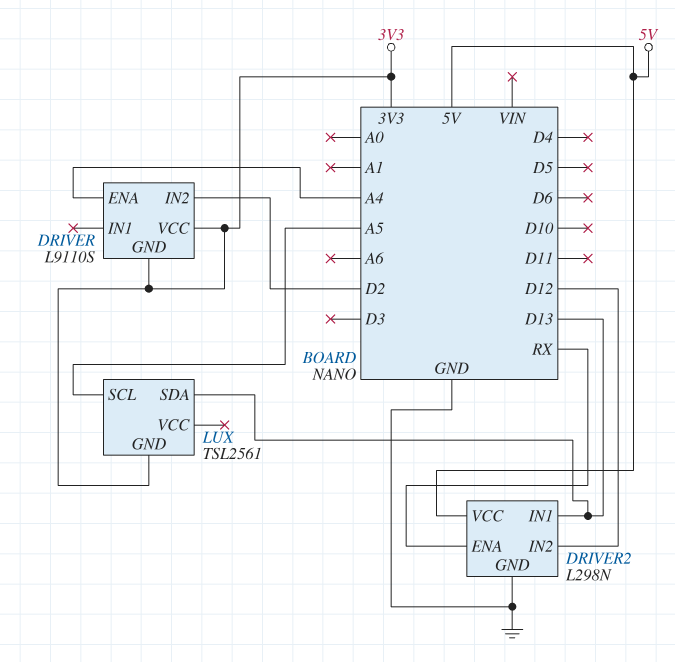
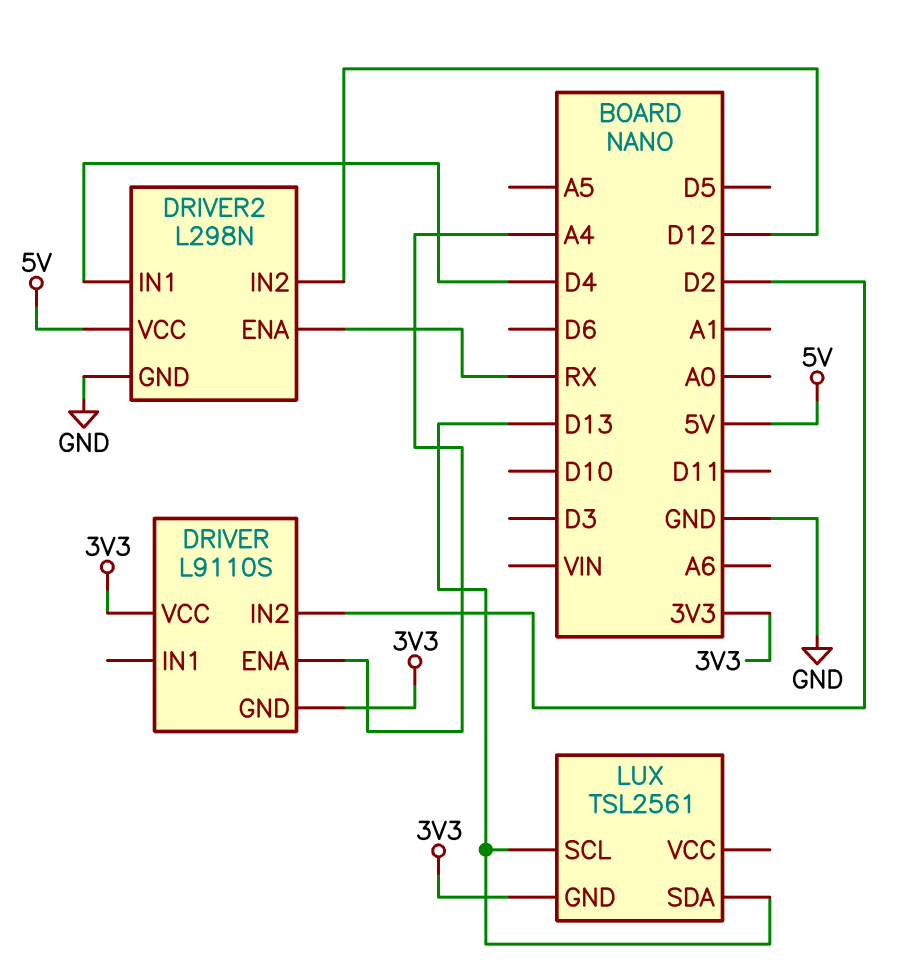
DRIVER2 pin IN1: D13 -> D4
LUX pin SCL: A5 -> D13

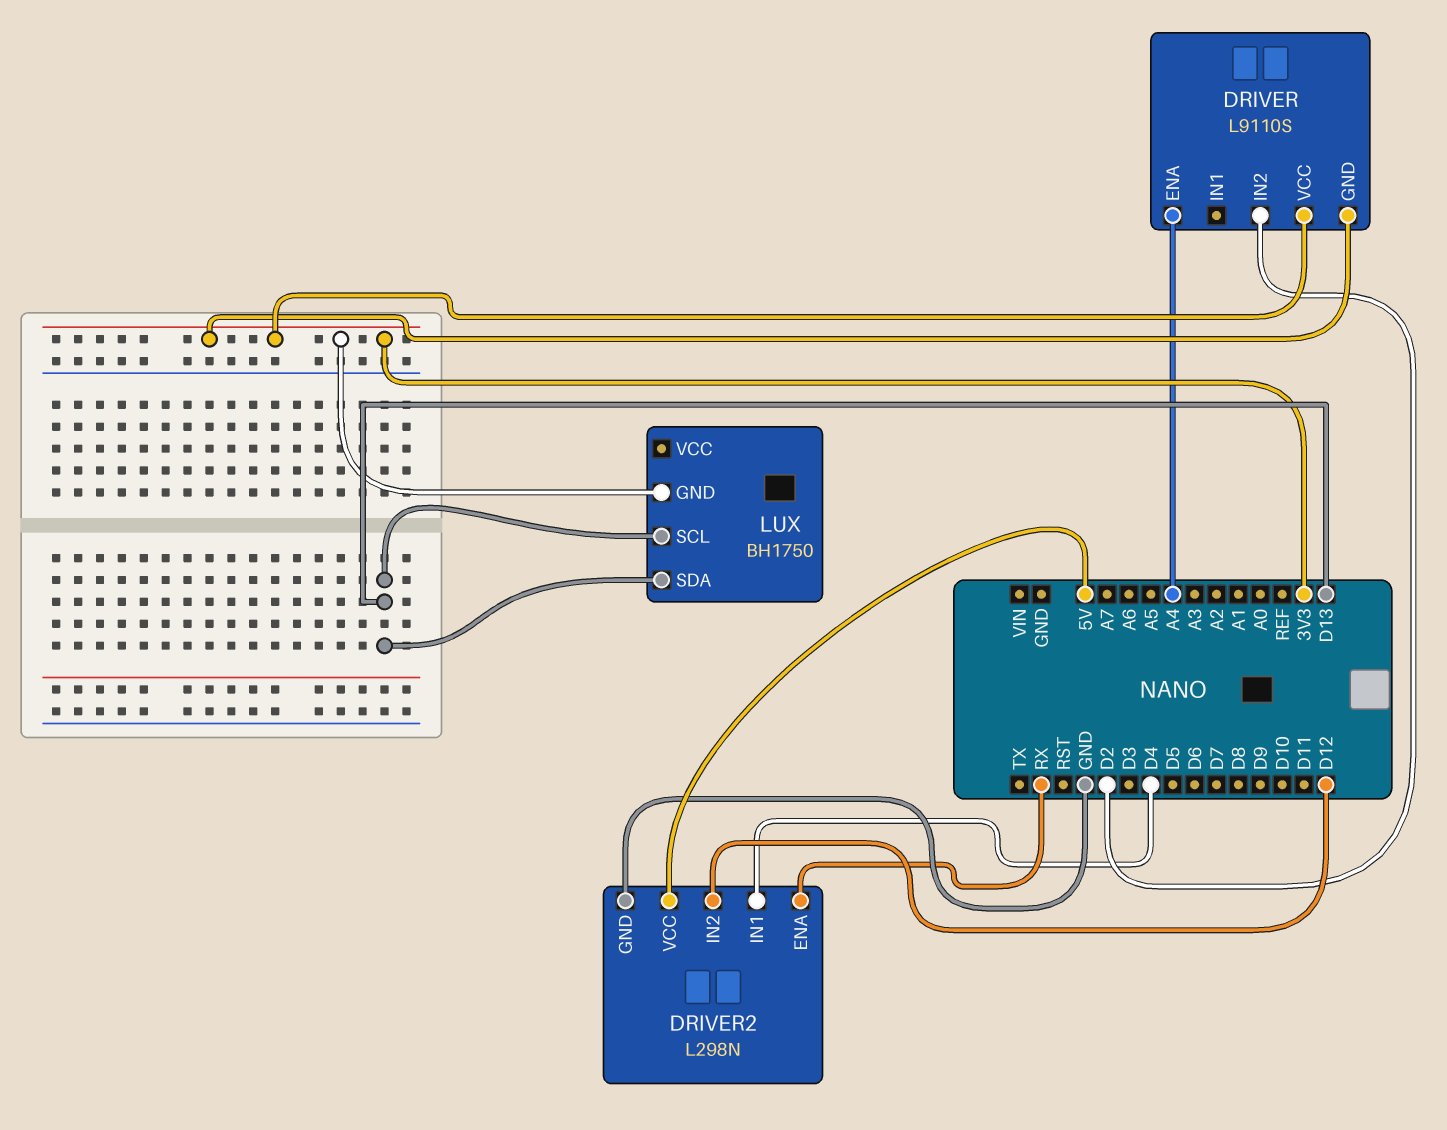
LUX: TSL2561 -> BH1750

